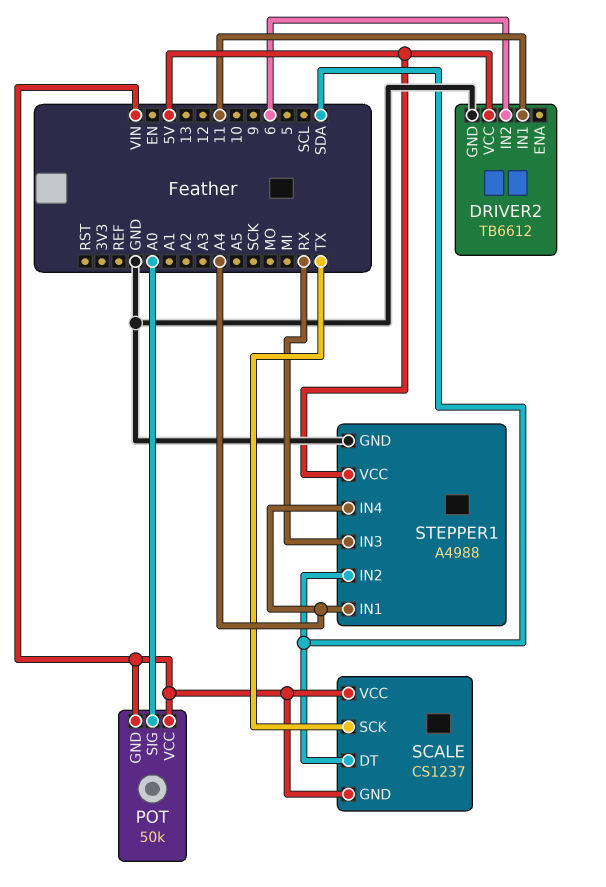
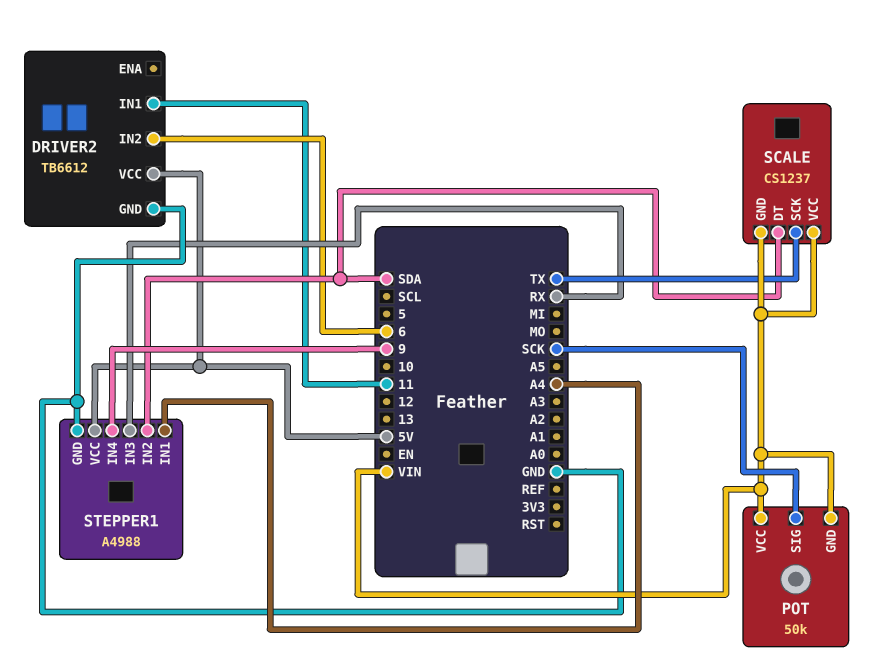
POT pin SIG: A0 -> SCK
STEPPER1 pin IN4: A4 -> 9

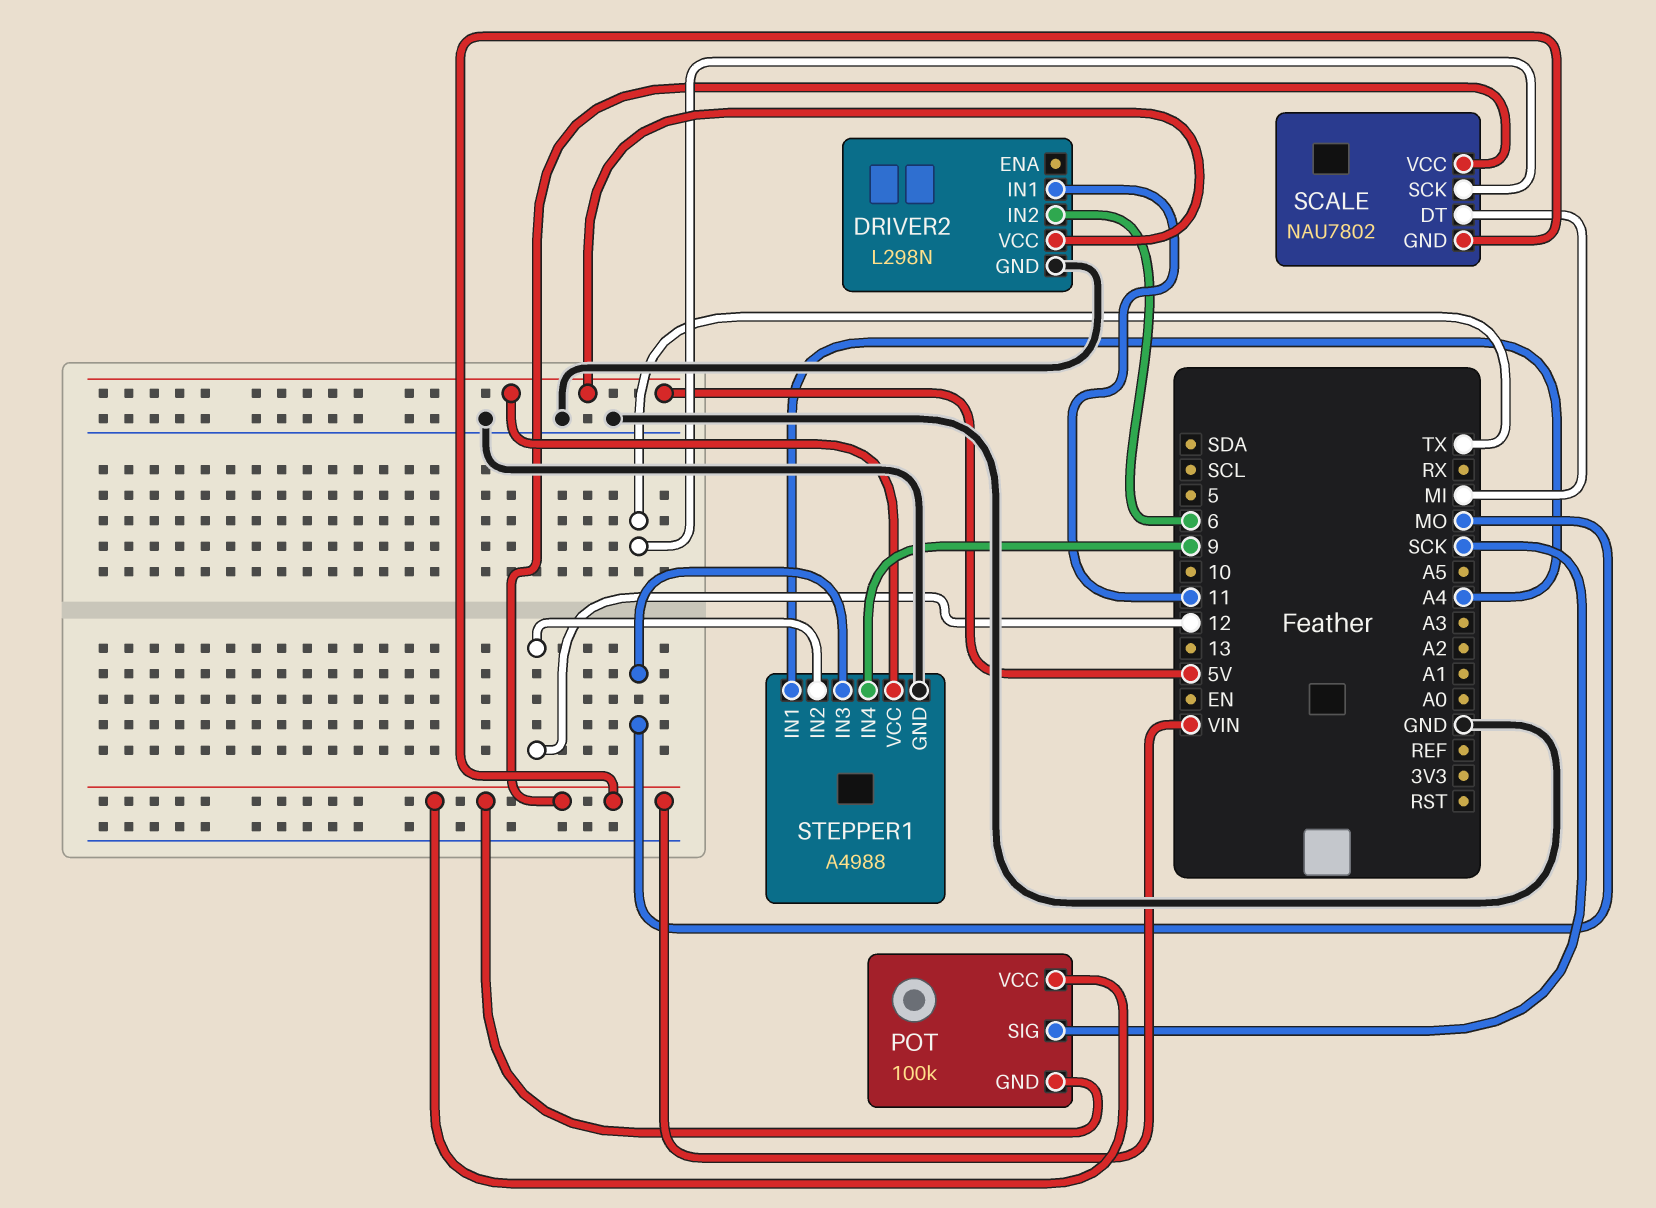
DRIVER2: TB6612 -> L298N
POT: 50k -> 100k
SCALE: CS1237 -> NAU7802
SCALE pin DT: SDA -> MI
STEPPER1 pin IN2: SDA -> 12
STEPPER1 pin IN3: RX -> MO

